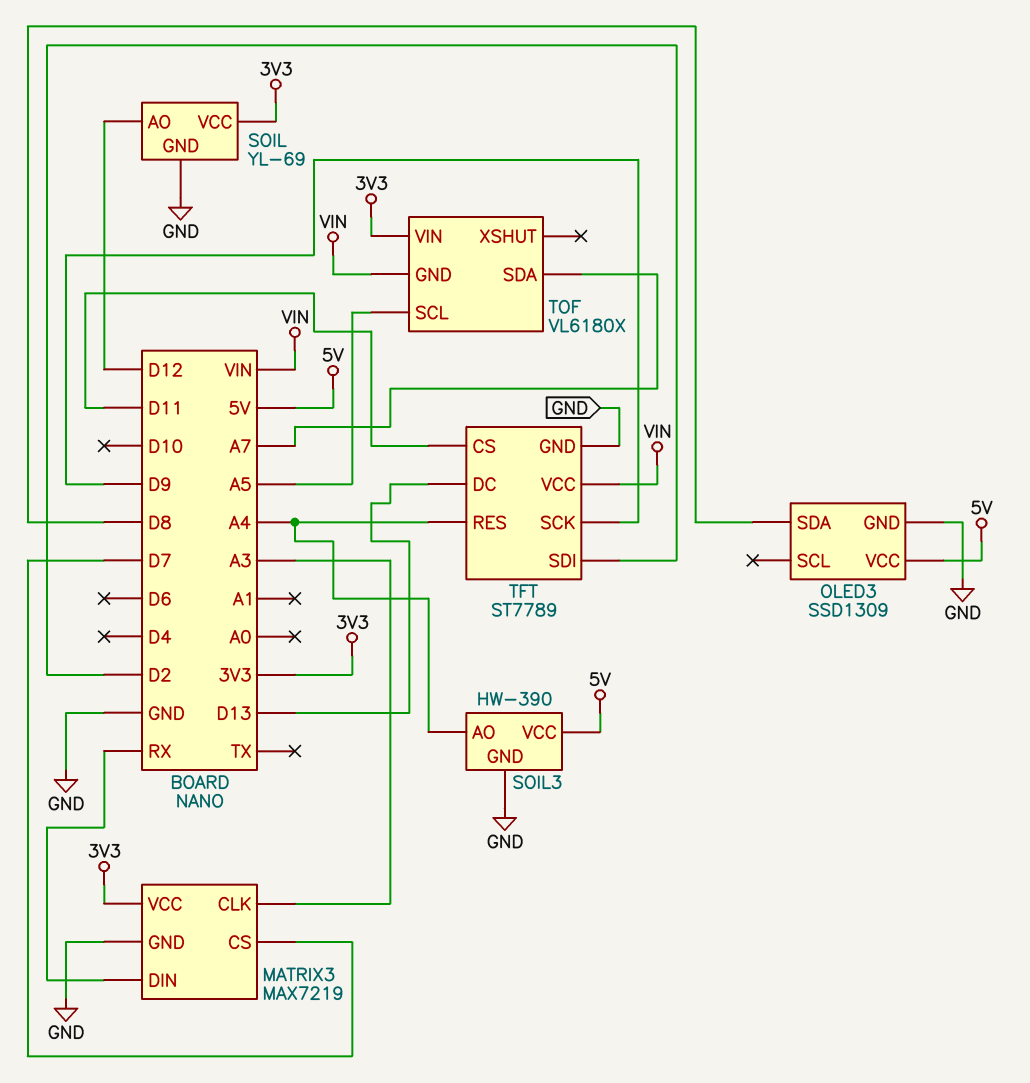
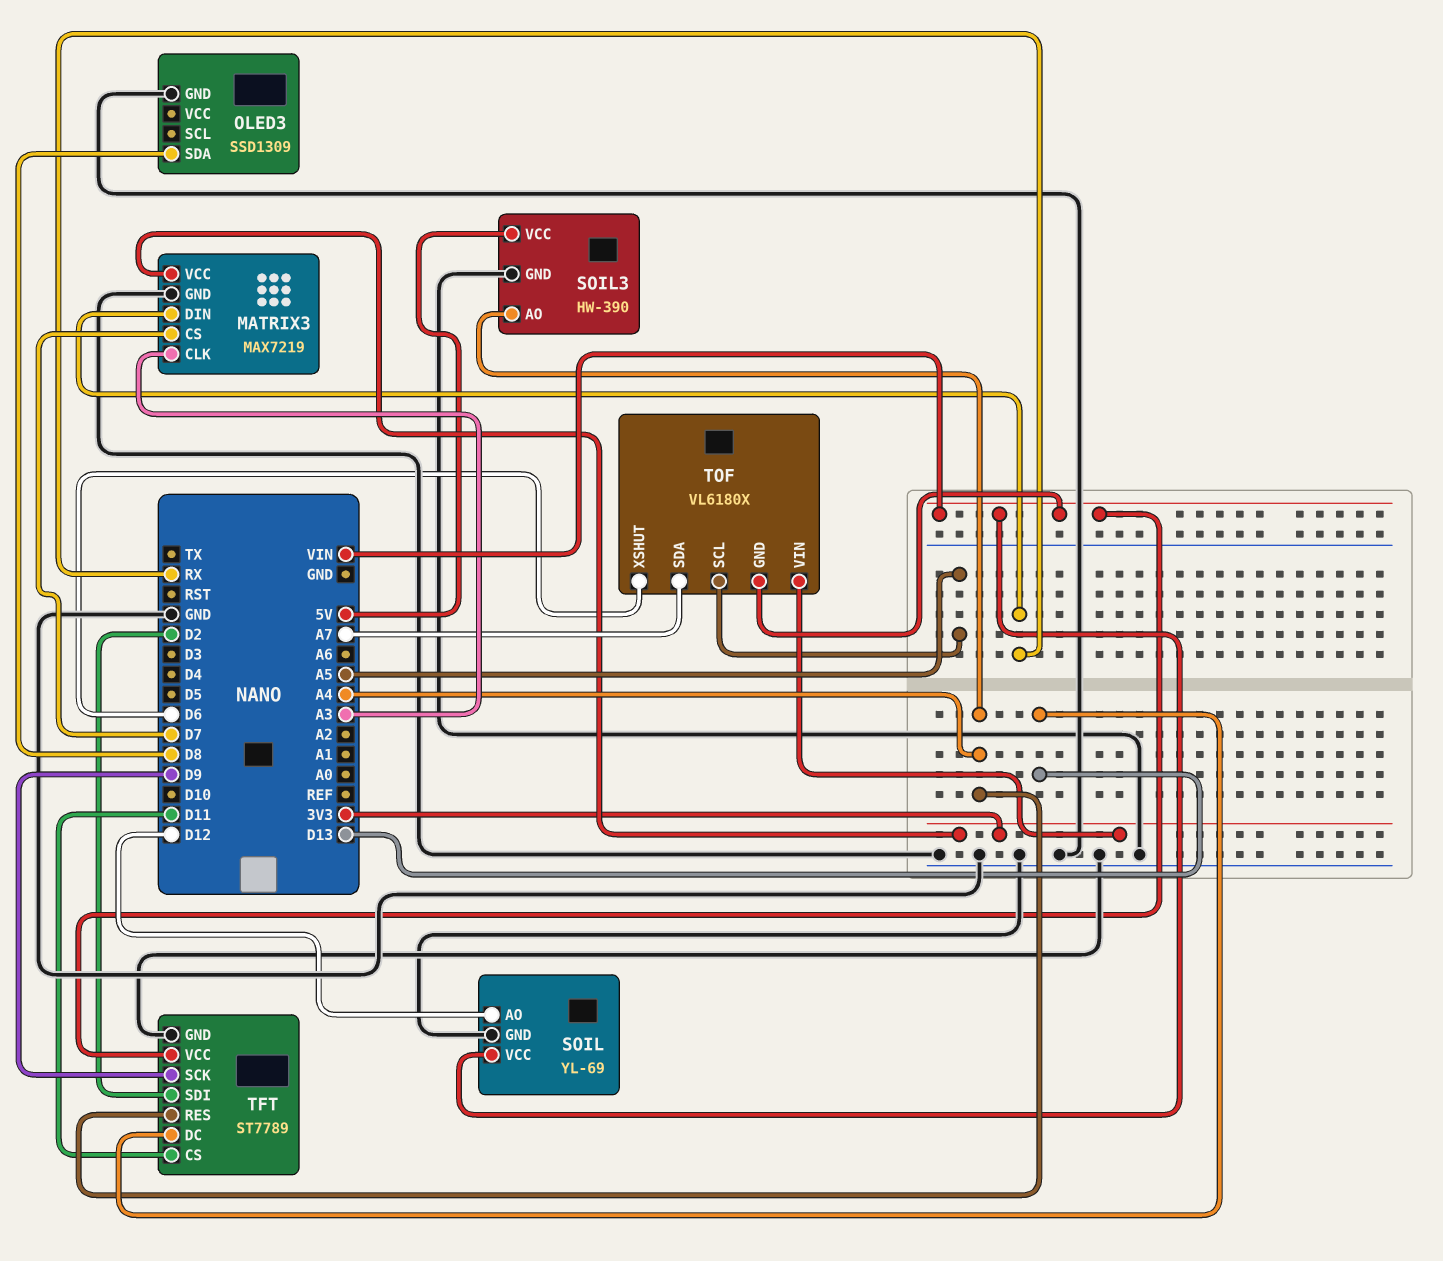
OLED3 pin VCC: 5V -> none
SOIL pin VCC: 3V3 -> VIN
TOF pin XSHUT: none -> D6

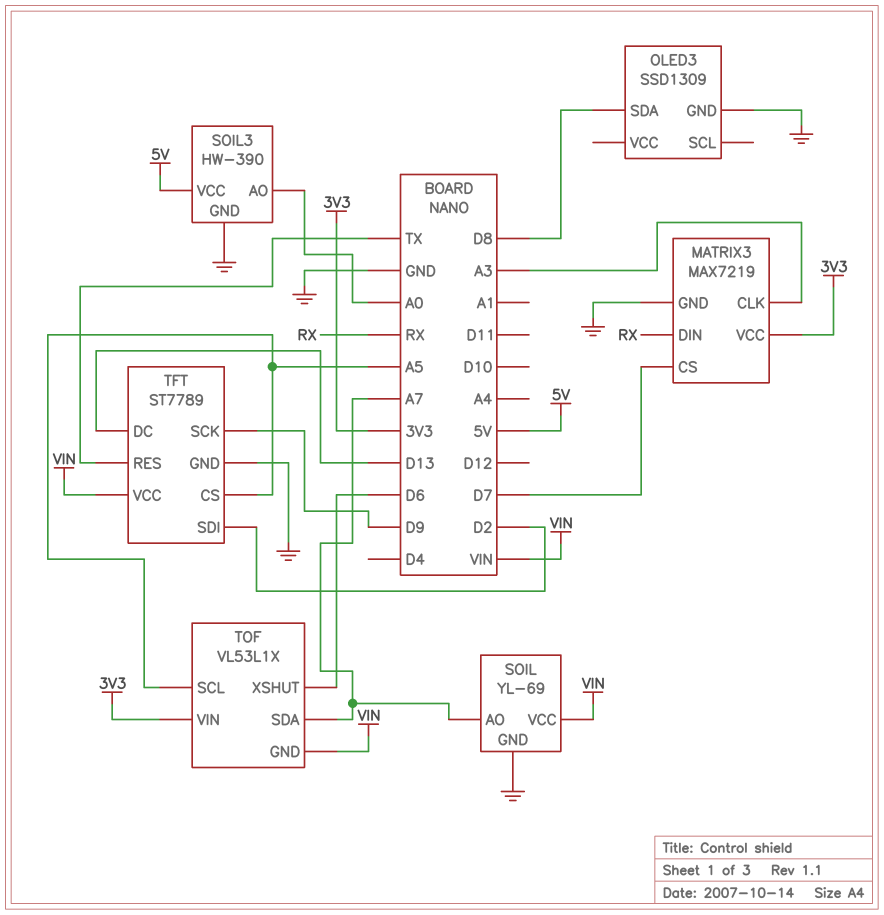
SOIL pin AO: D12 -> A7
SOIL3 pin AO: A4 -> A0
TFT pin CS: D11 -> A5
TFT pin RES: A4 -> TX
TOF: VL6180X -> VL53L1X

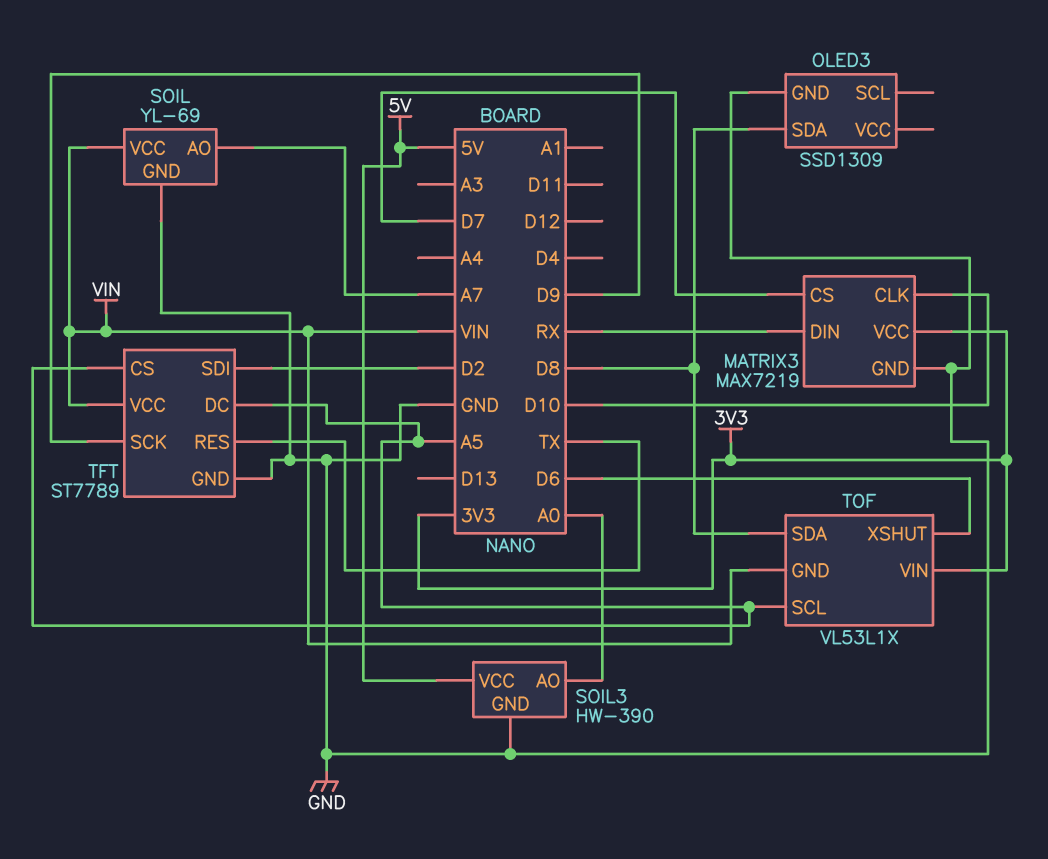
MATRIX3 pin CLK: A3 -> D10
TFT pin DC: D13 -> A5
TOF pin SDA: A7 -> D8

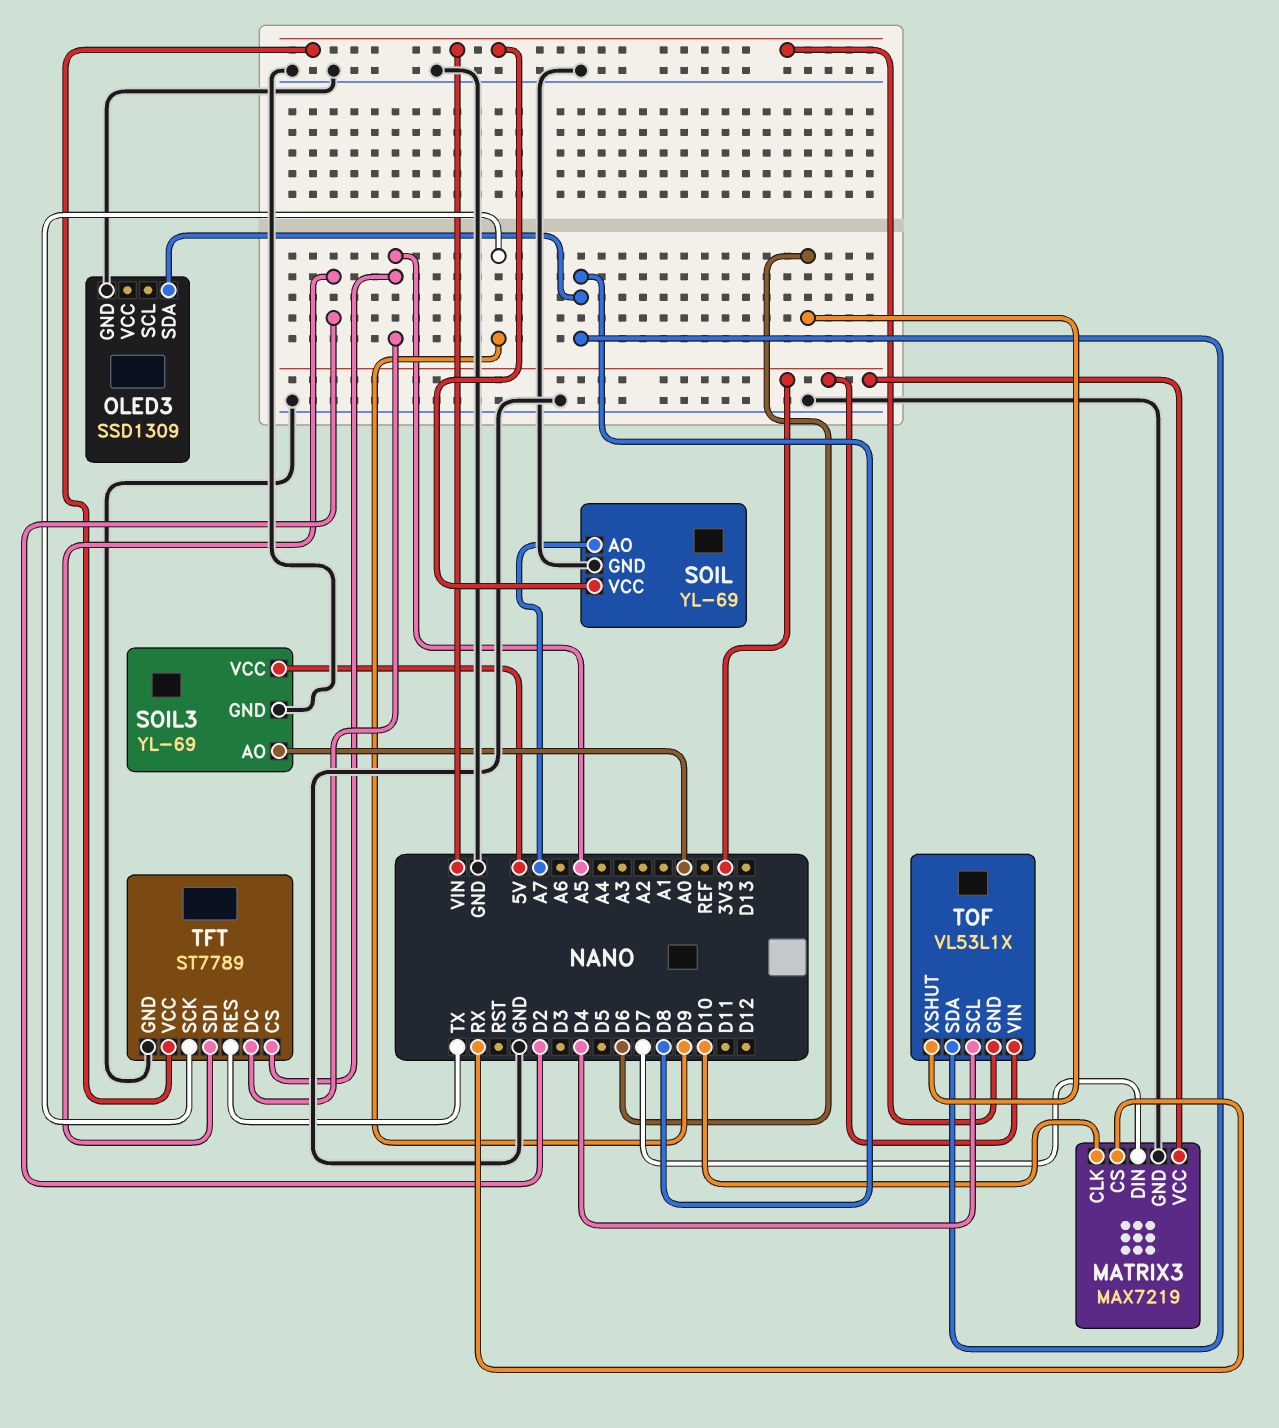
MATRIX3 pin CS: D7 -> RX
MATRIX3 pin DIN: RX -> D7
SOIL3: HW-390 -> YL-69
TOF pin SCL: A5 -> D4

